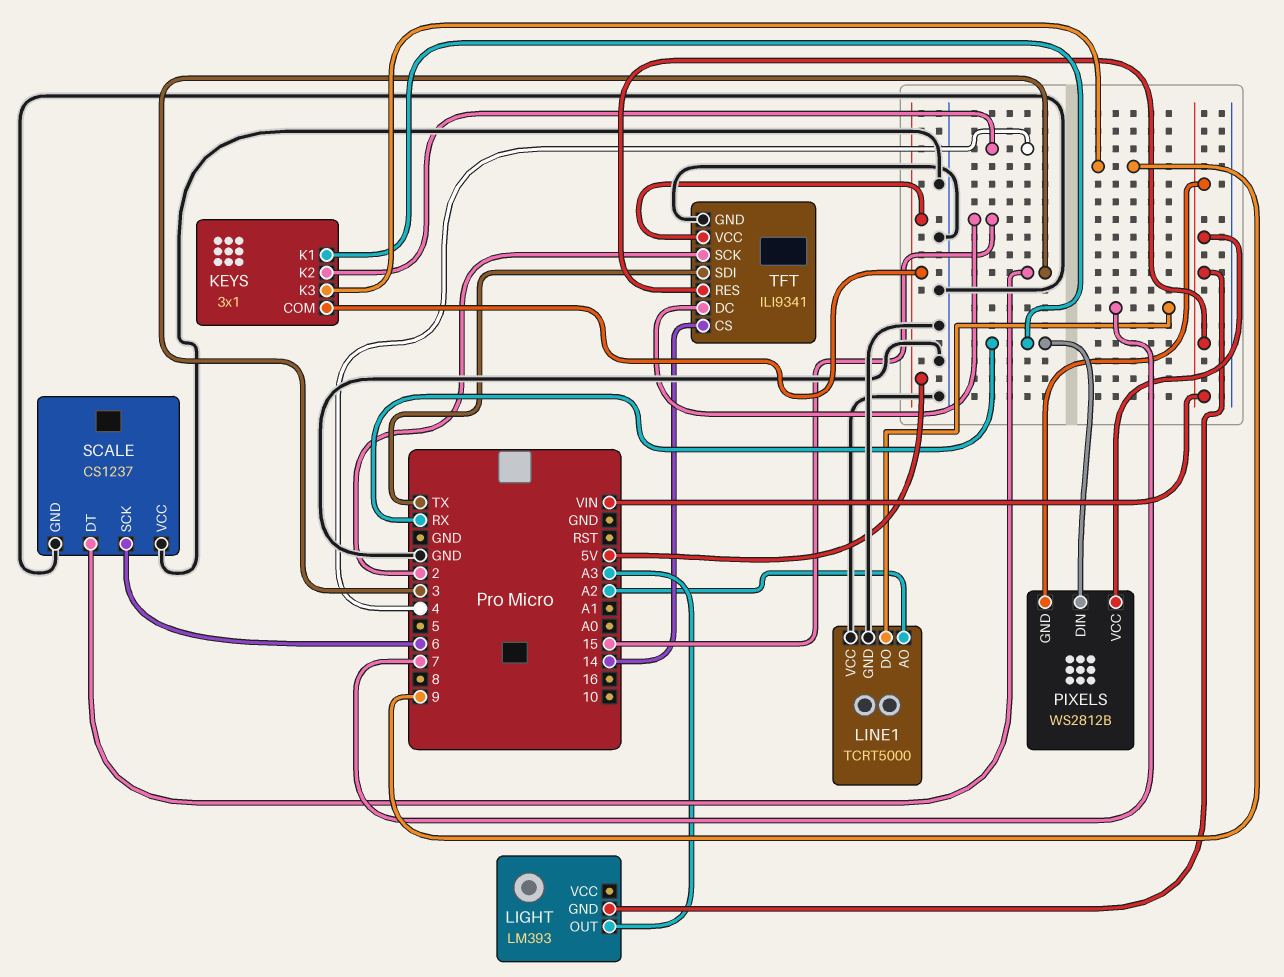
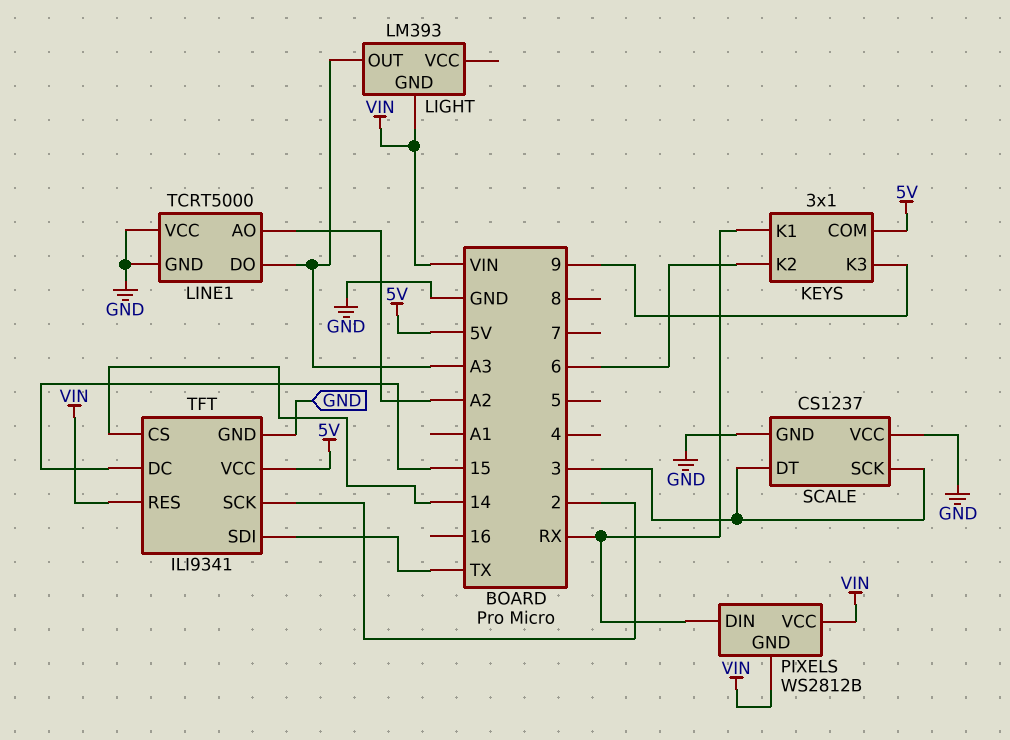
KEYS pin K2: 4 -> 6
LINE1 pin DO: 7 -> A3
SCALE pin SCK: 6 -> 3

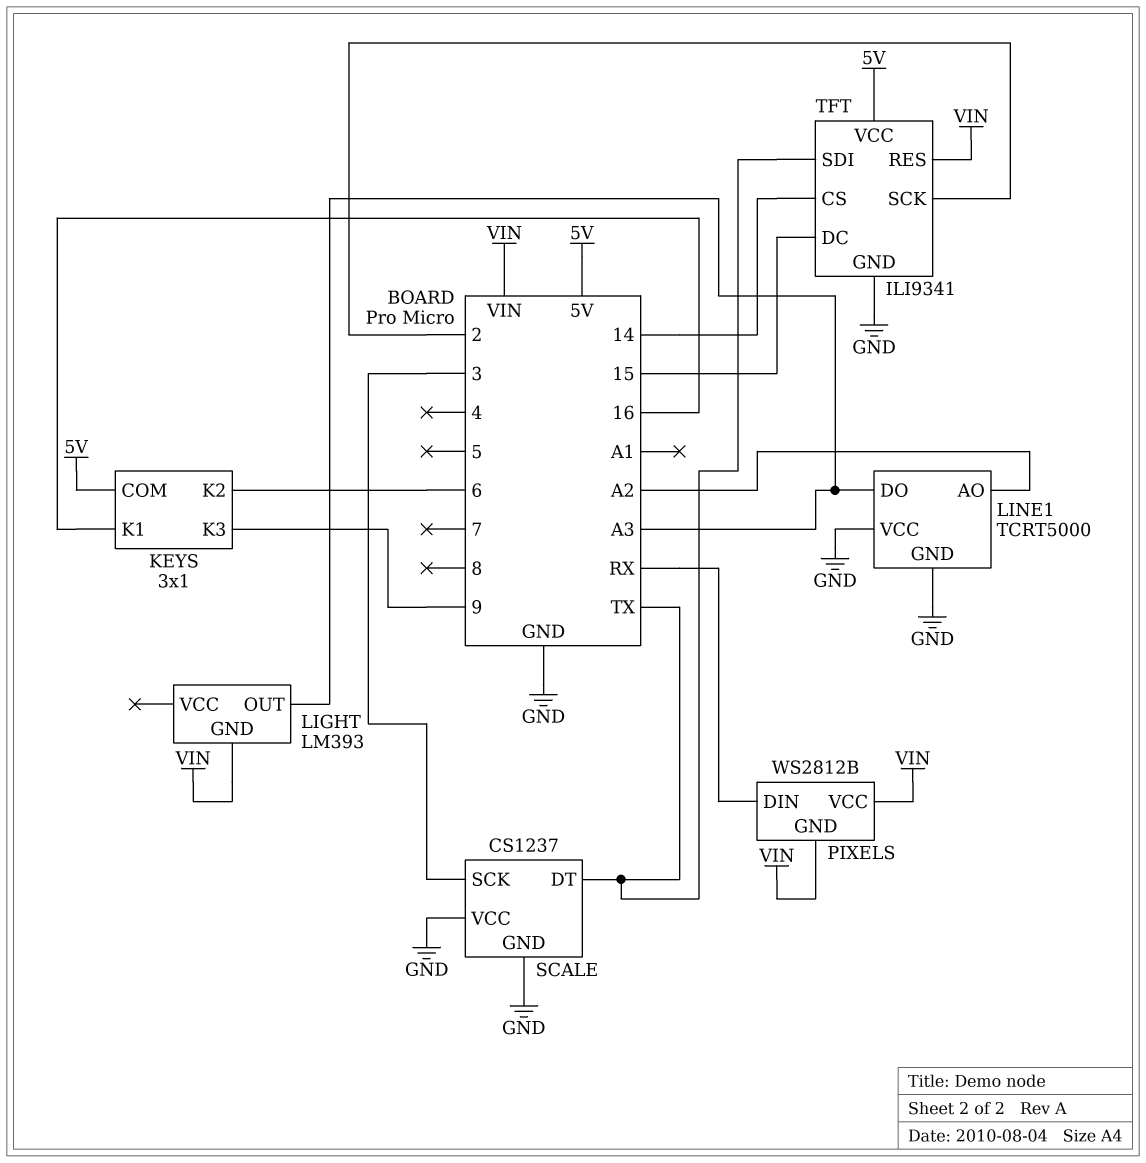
KEYS pin K1: RX -> 16
SCALE pin DT: 3 -> TX

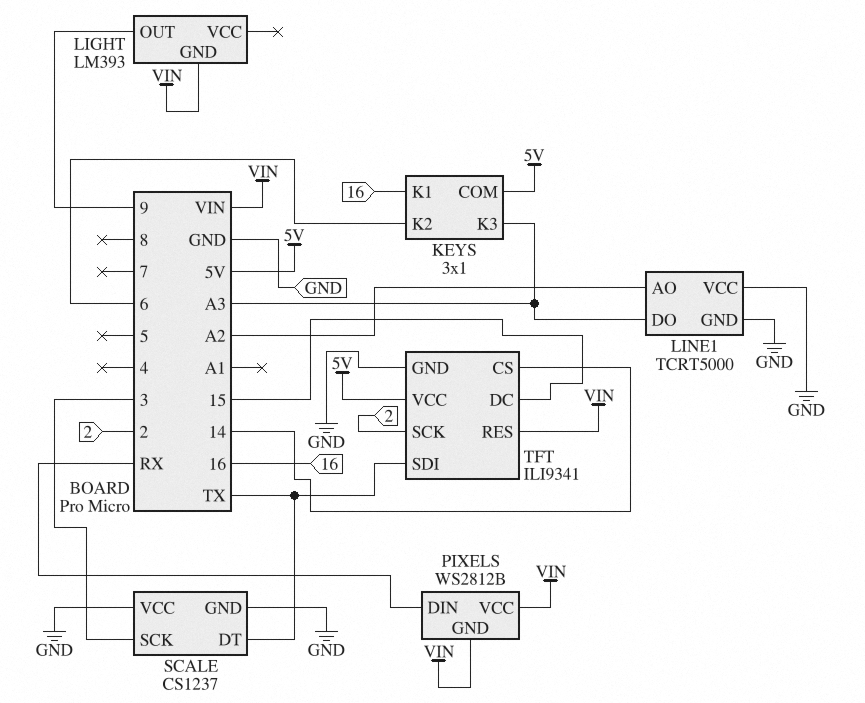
KEYS pin K3: 9 -> A3
LIGHT pin OUT: A3 -> 9

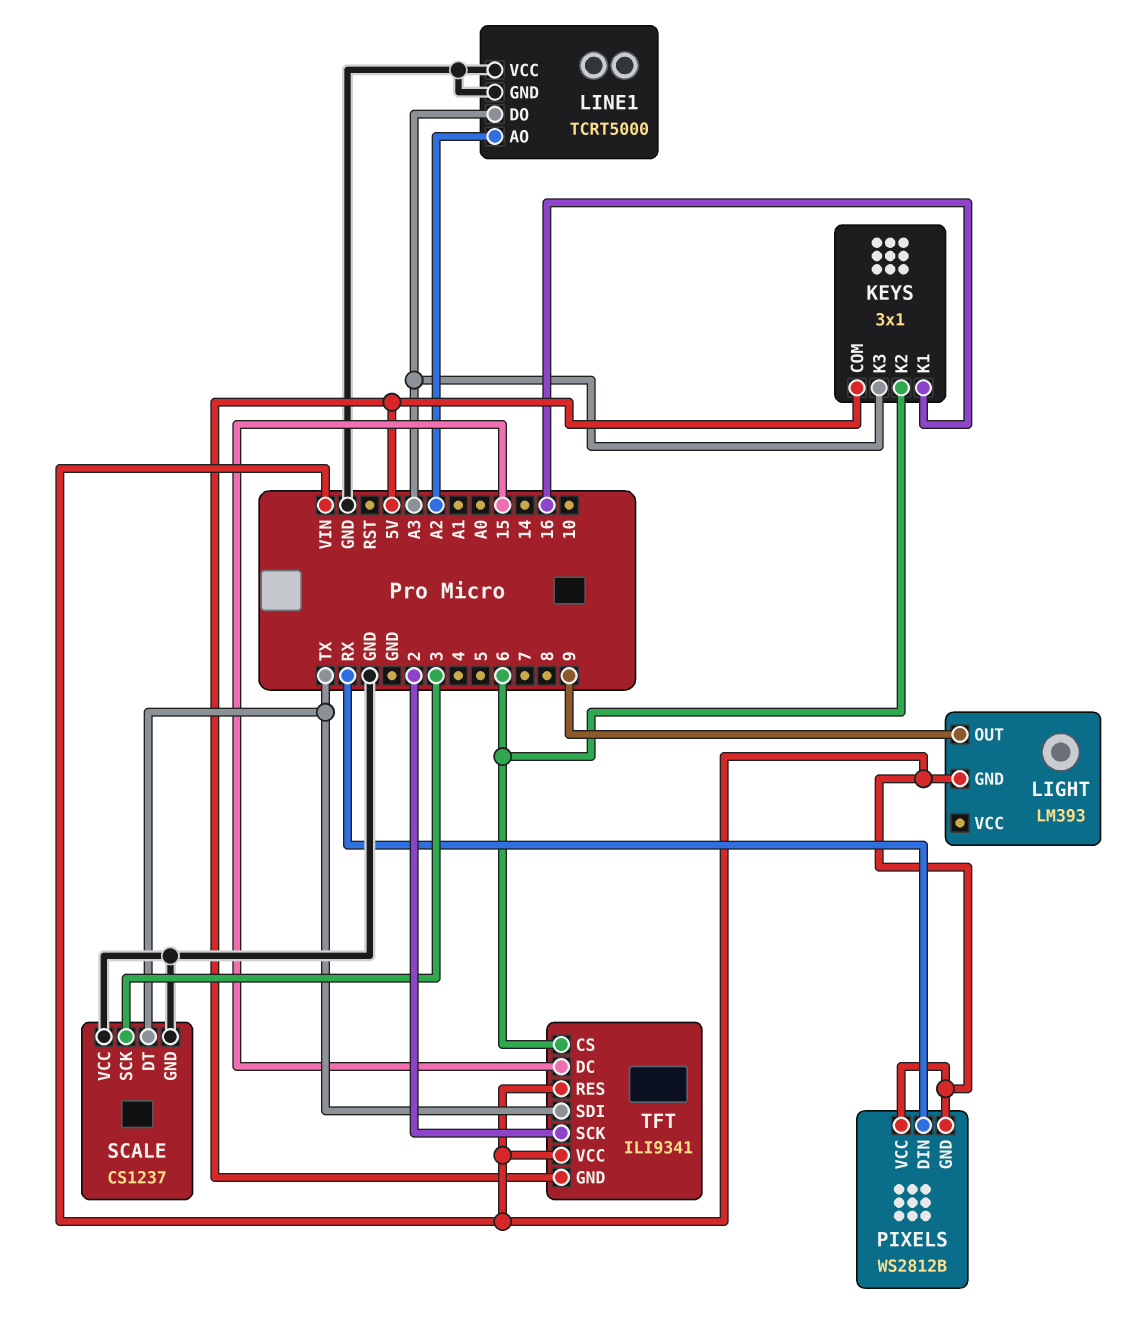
TFT pin CS: 14 -> 6
TFT pin GND: GND -> 5V
TFT pin VCC: 5V -> VIN

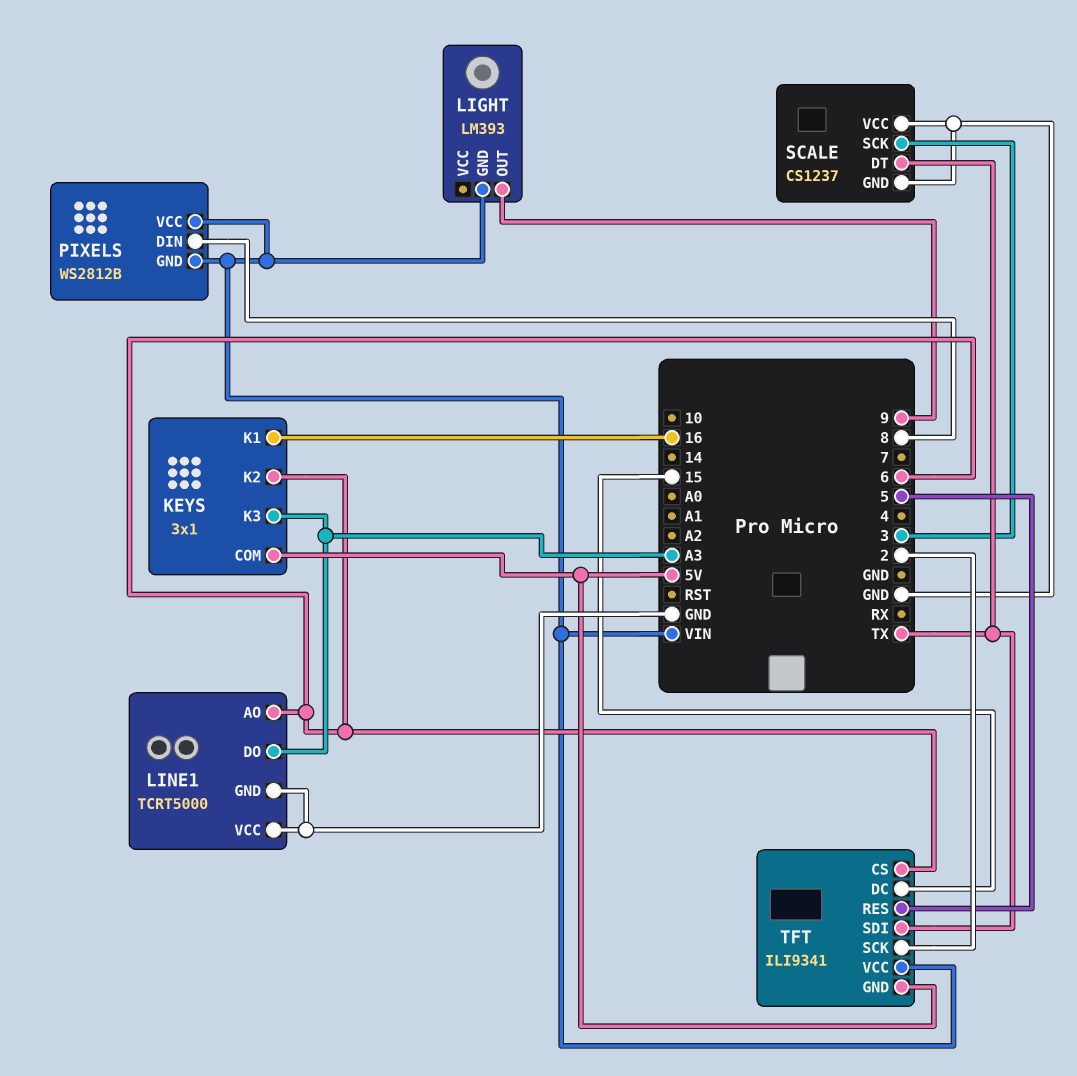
LINE1 pin AO: A2 -> 6
PIXELS pin DIN: RX -> 8
TFT pin RES: VIN -> 5

